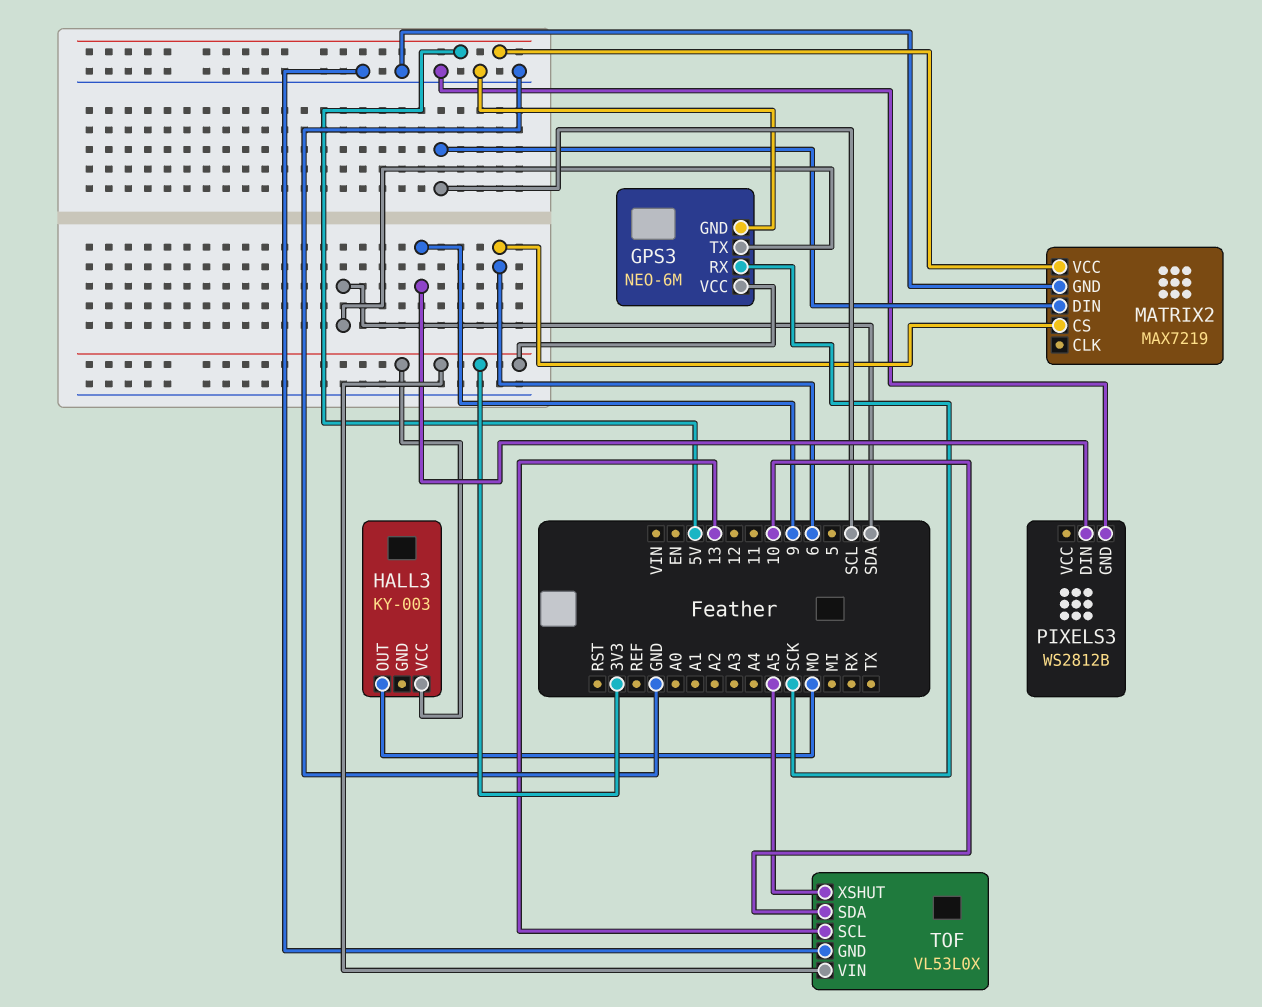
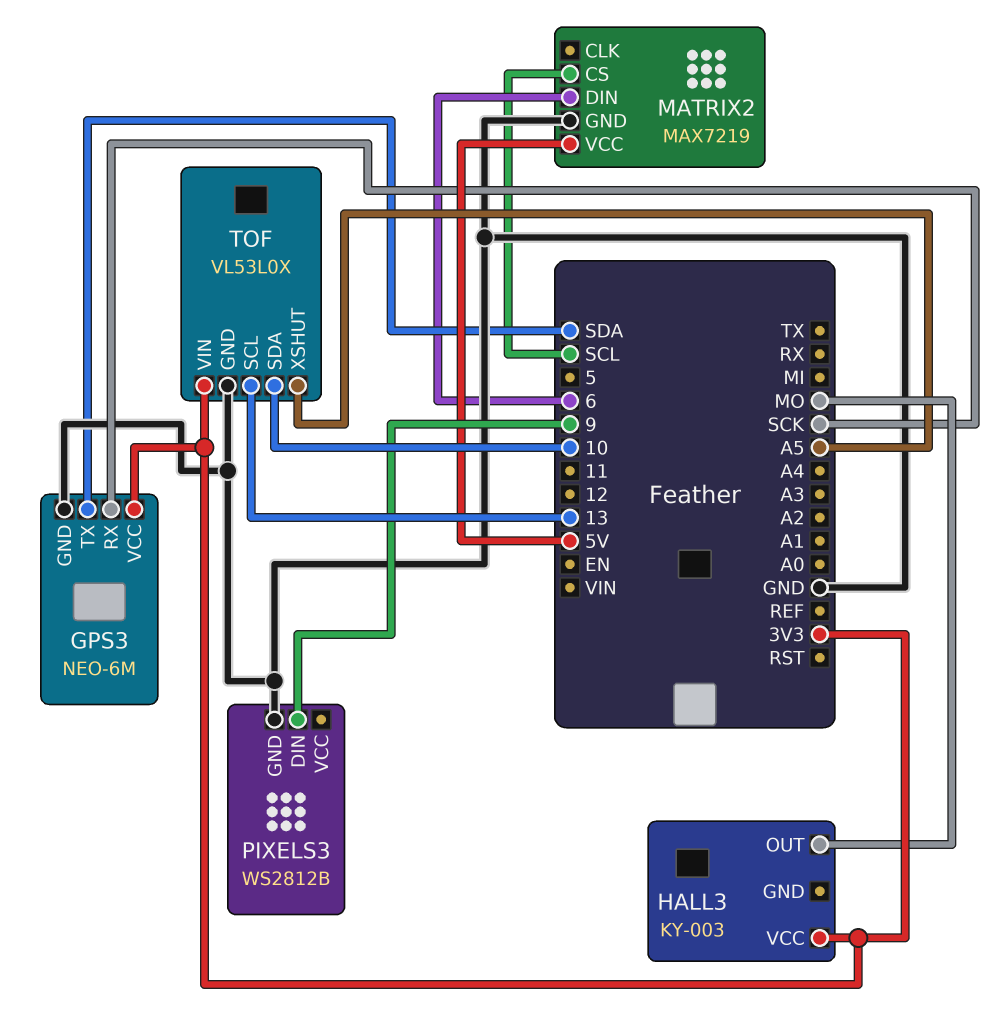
MATRIX2 pin CS: 6 -> SCL
MATRIX2 pin DIN: SCL -> 6

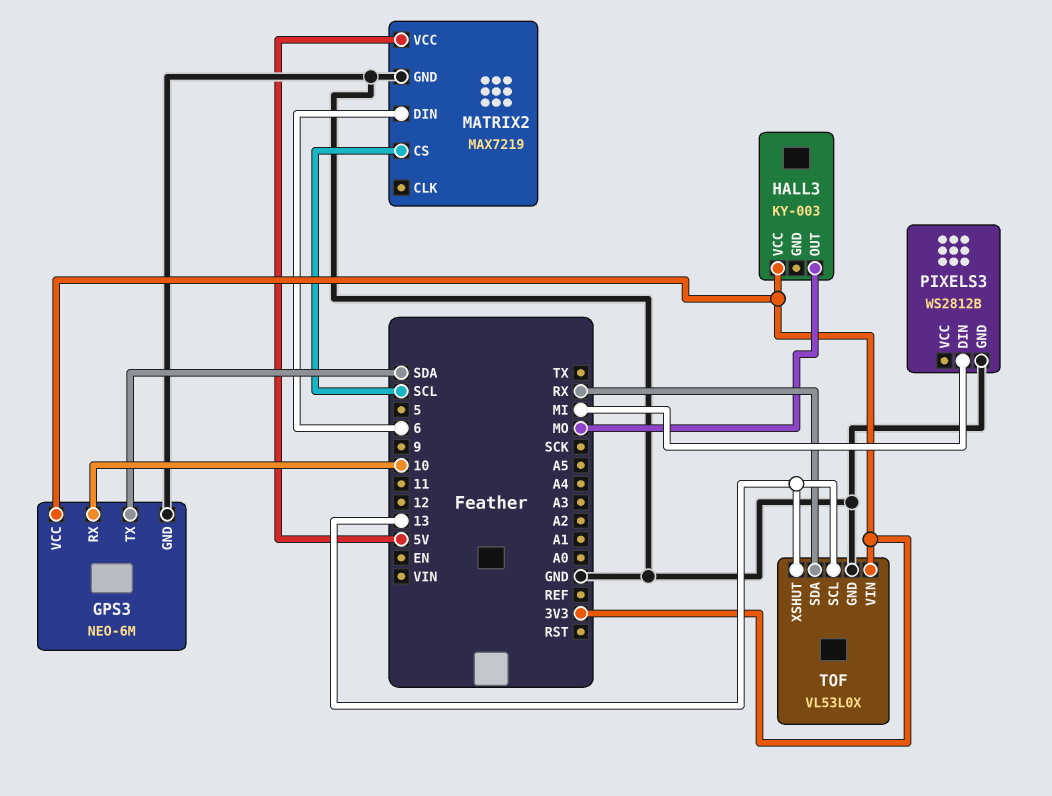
GPS3 pin RX: SCK -> 10
PIXELS3 pin DIN: 9 -> MI
TOF pin SDA: 10 -> RX
TOF pin XSHUT: A5 -> 13

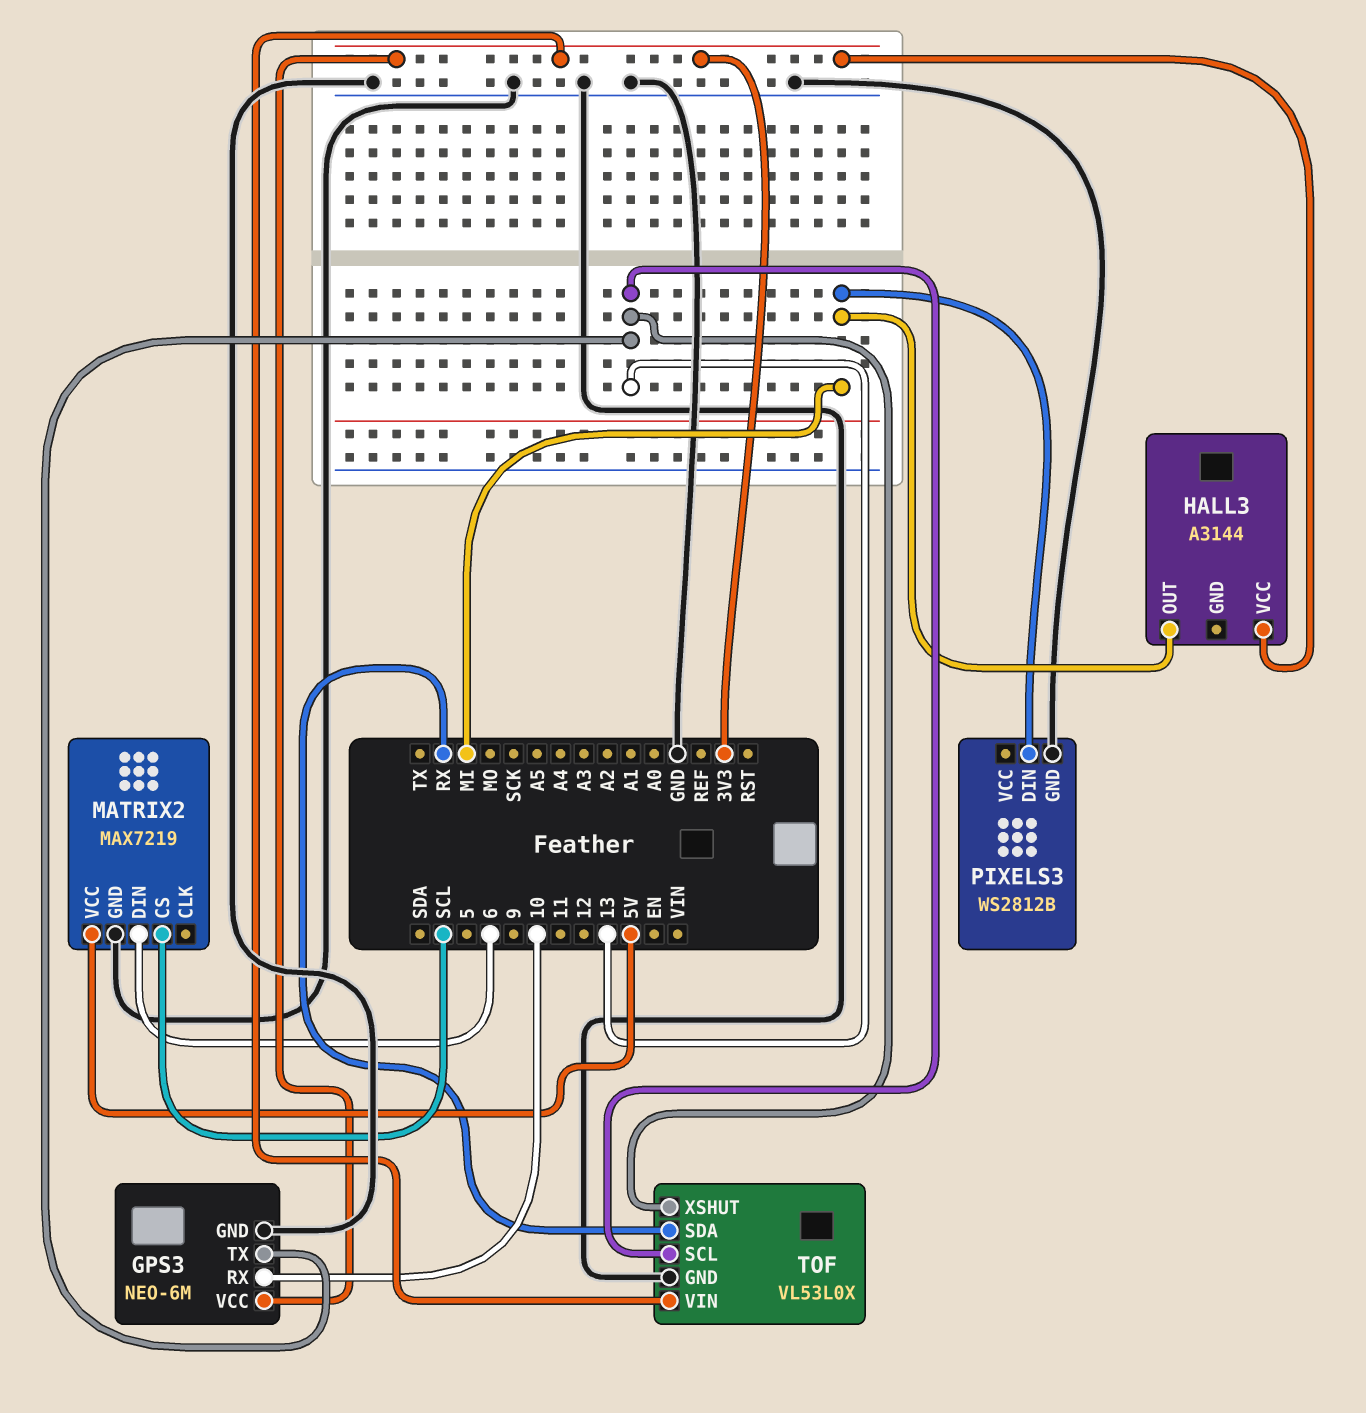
GPS3 pin TX: SDA -> 13
HALL3: KY-003 -> A3144
HALL3 pin OUT: MO -> MI

